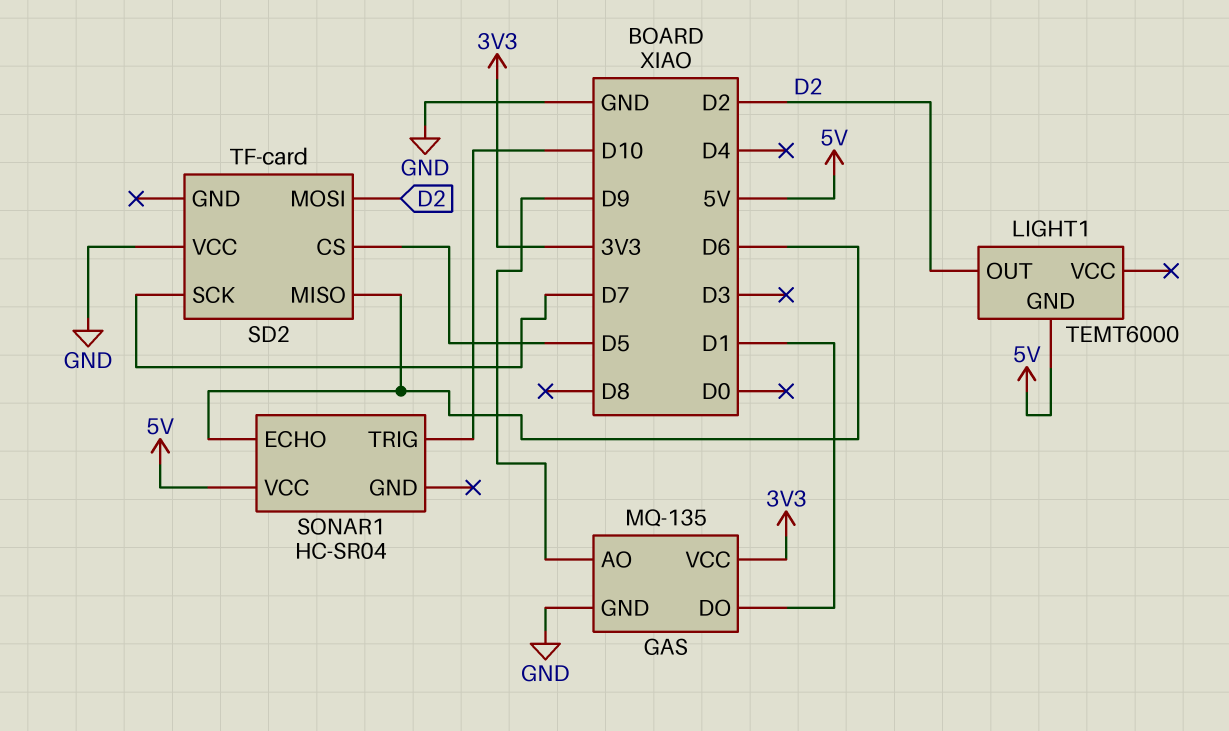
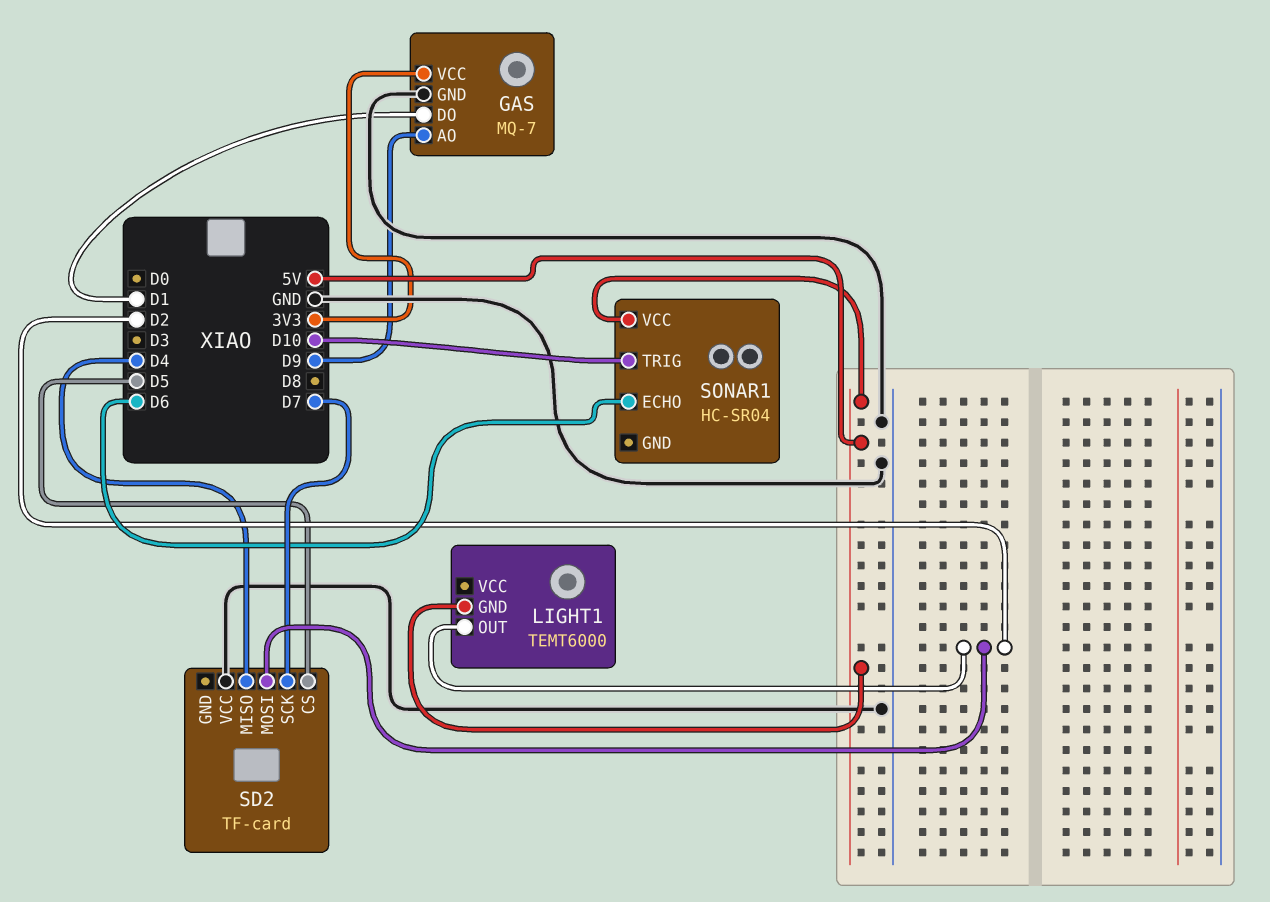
GAS: MQ-135 -> MQ-7
SD2 pin MISO: D6 -> D4

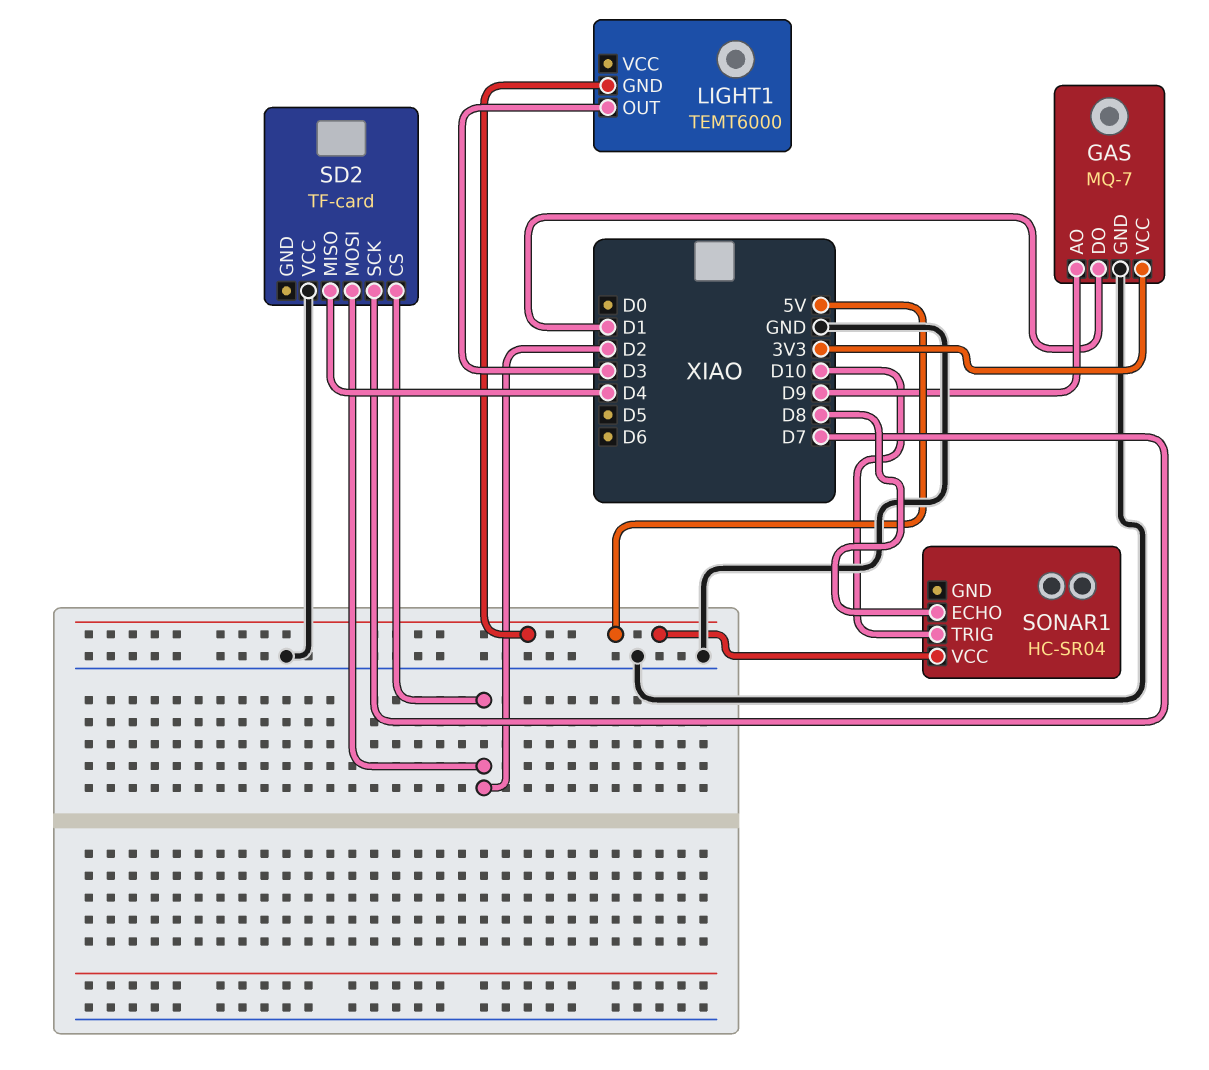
LIGHT1 pin OUT: D2 -> D3
SD2 pin CS: D5 -> D2
SONAR1 pin ECHO: D6 -> D8

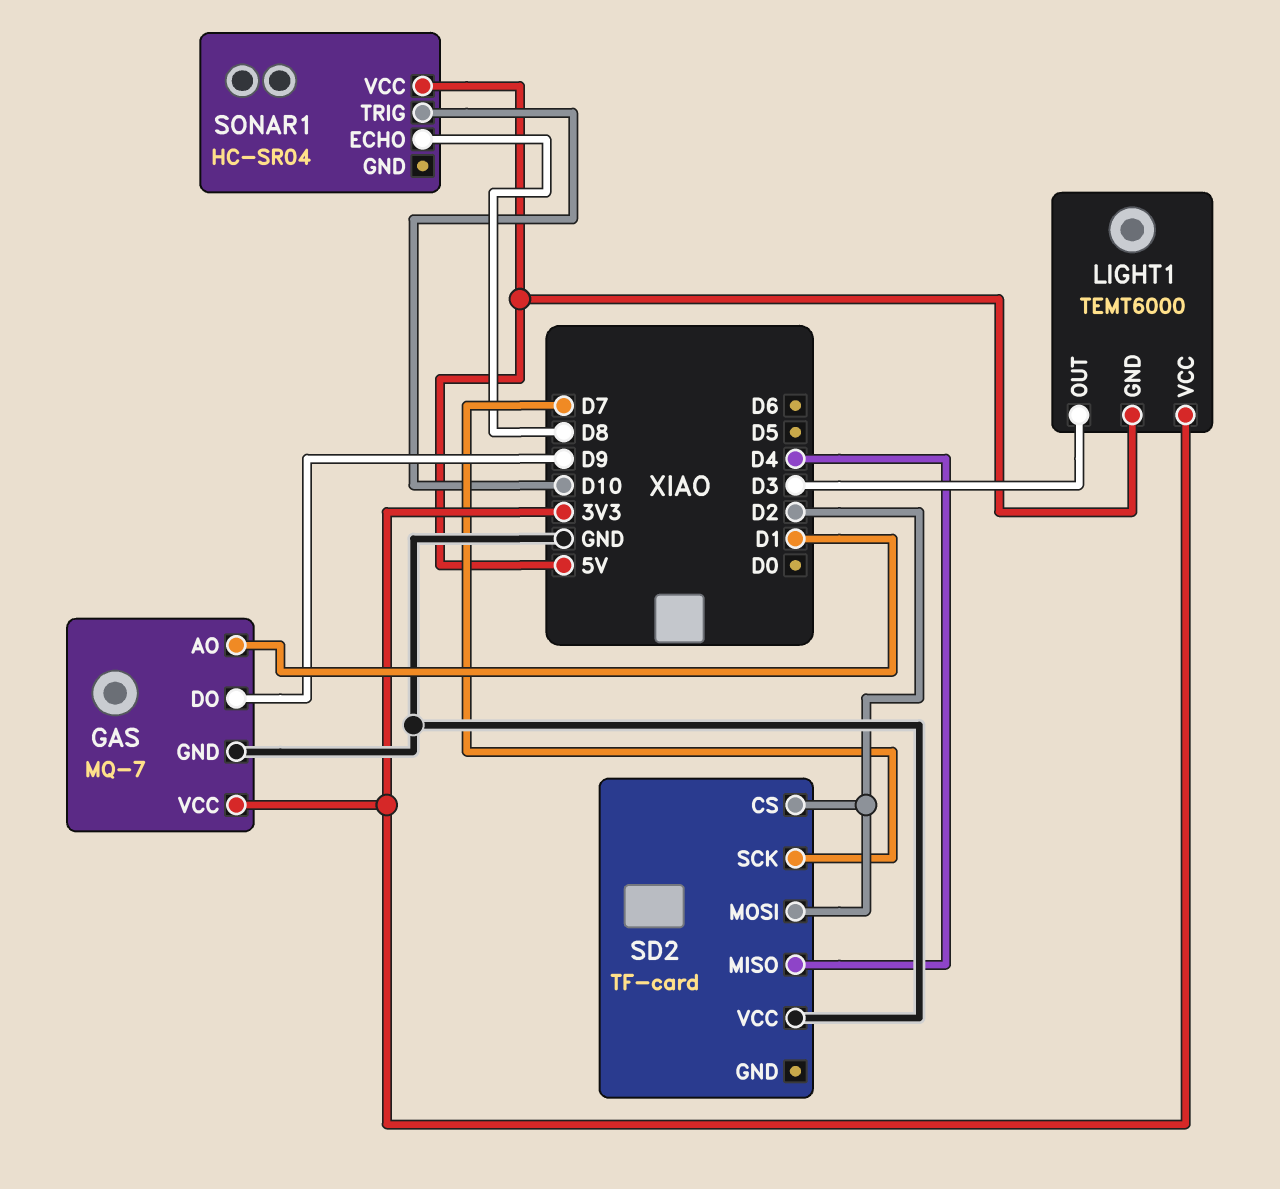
GAS pin AO: D9 -> D1
GAS pin DO: D1 -> D9
LIGHT1 pin VCC: none -> 3V3

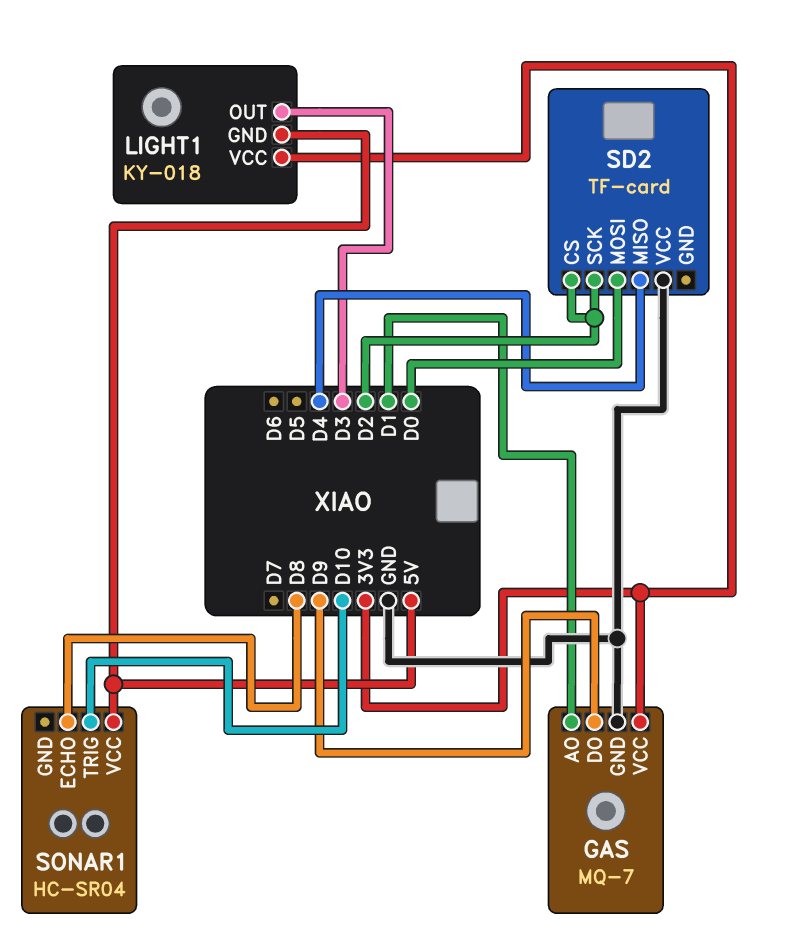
LIGHT1: TEMT6000 -> KY-018
SD2 pin MOSI: D2 -> D0
SD2 pin SCK: D7 -> D2

